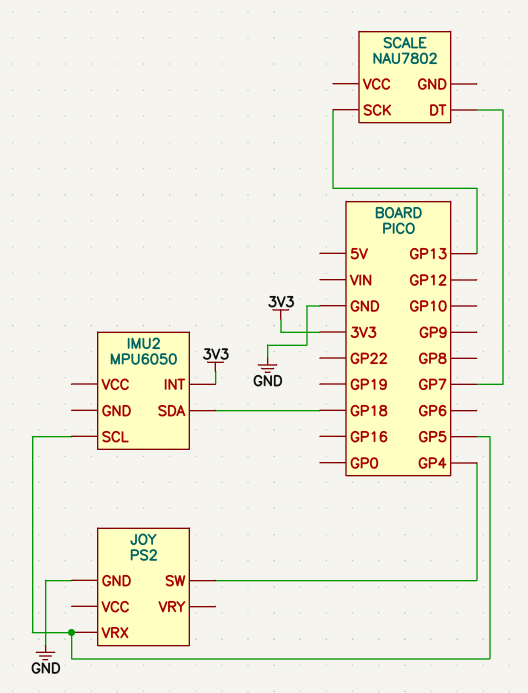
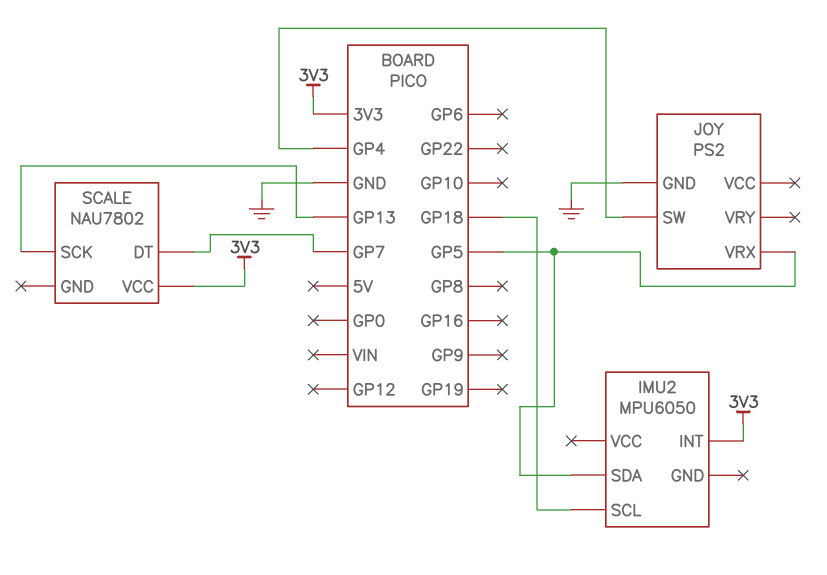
IMU2 pin SCL: GP5 -> GP18
IMU2 pin SDA: GP18 -> GP5
SCALE pin VCC: none -> 3V3

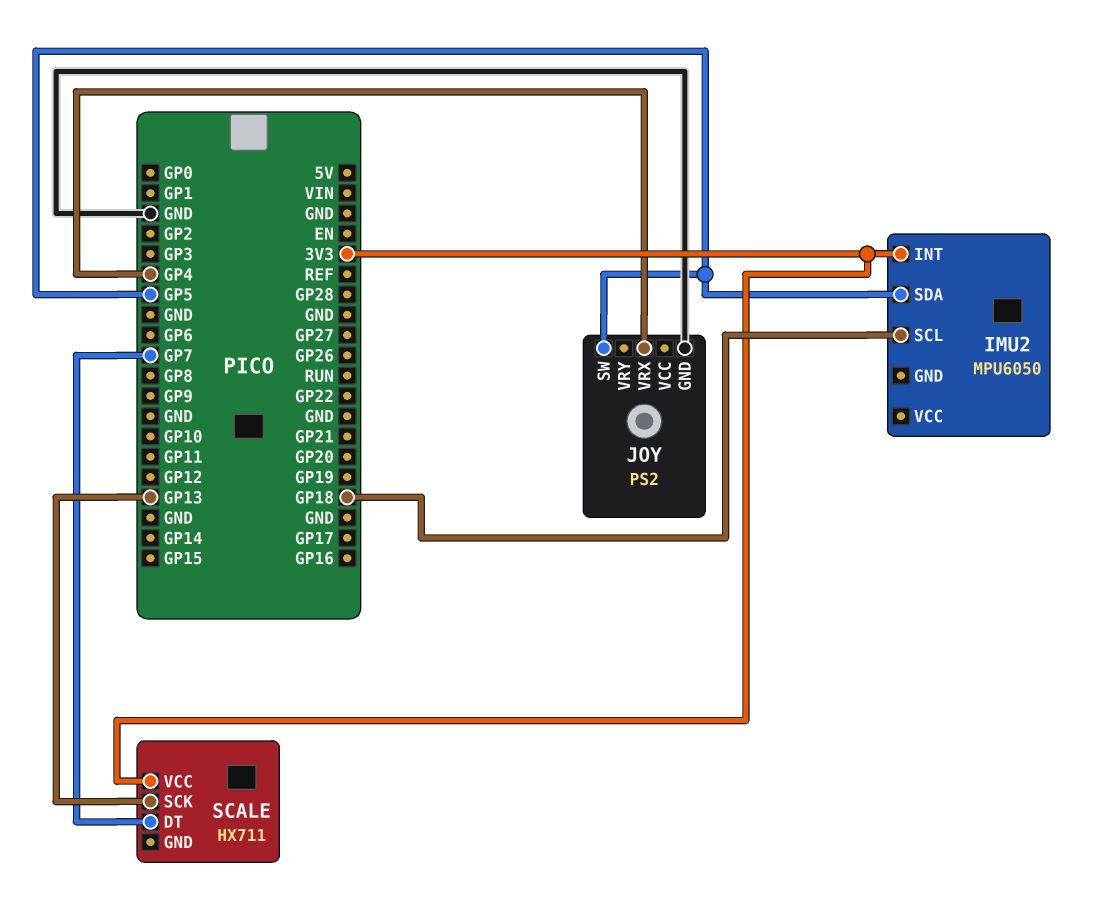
JOY pin SW: GP4 -> GP5
JOY pin VRX: GP5 -> GP4
SCALE: NAU7802 -> HX711

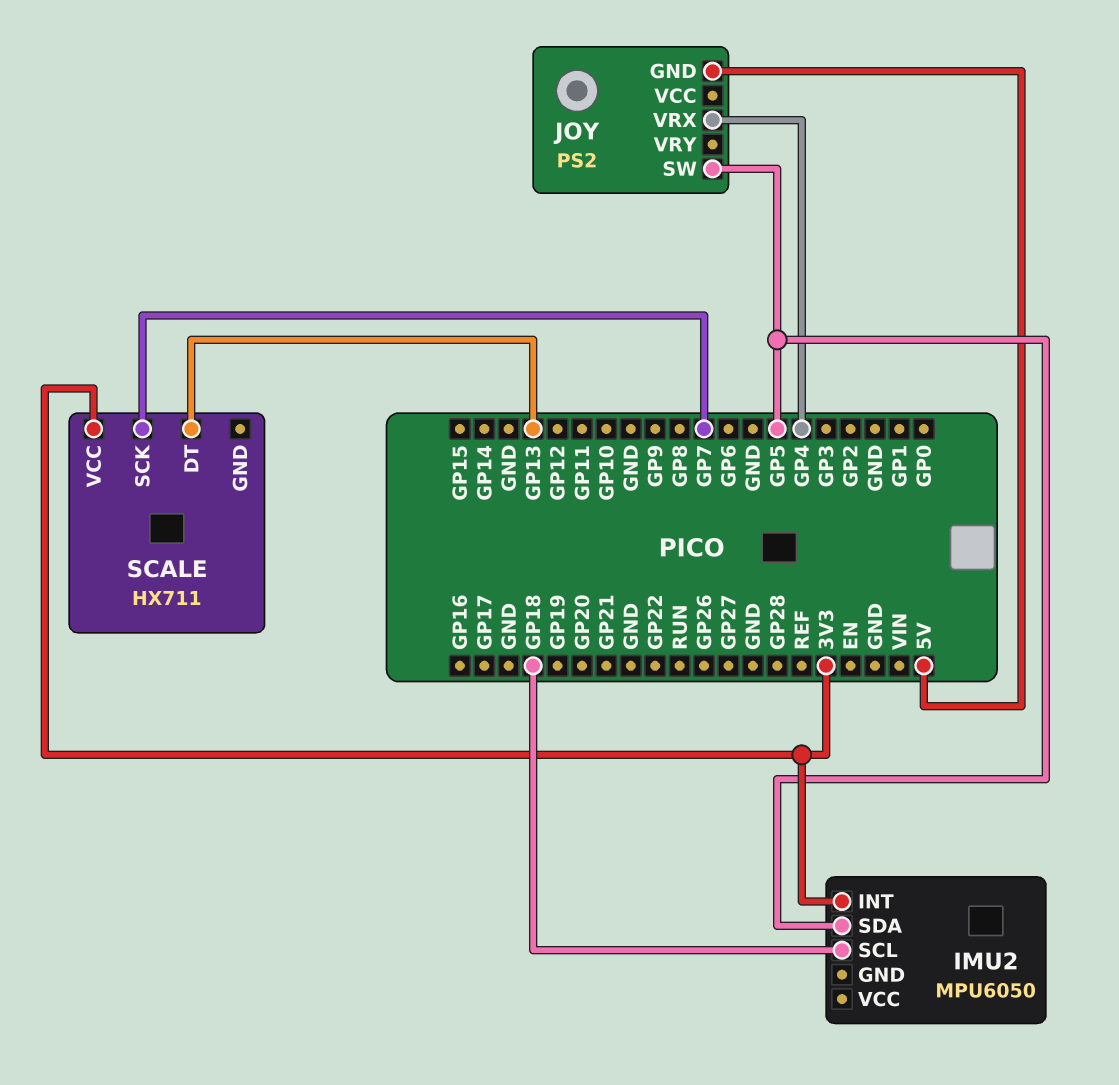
JOY pin GND: GND -> 5V
SCALE pin DT: GP7 -> GP13
SCALE pin SCK: GP13 -> GP7

